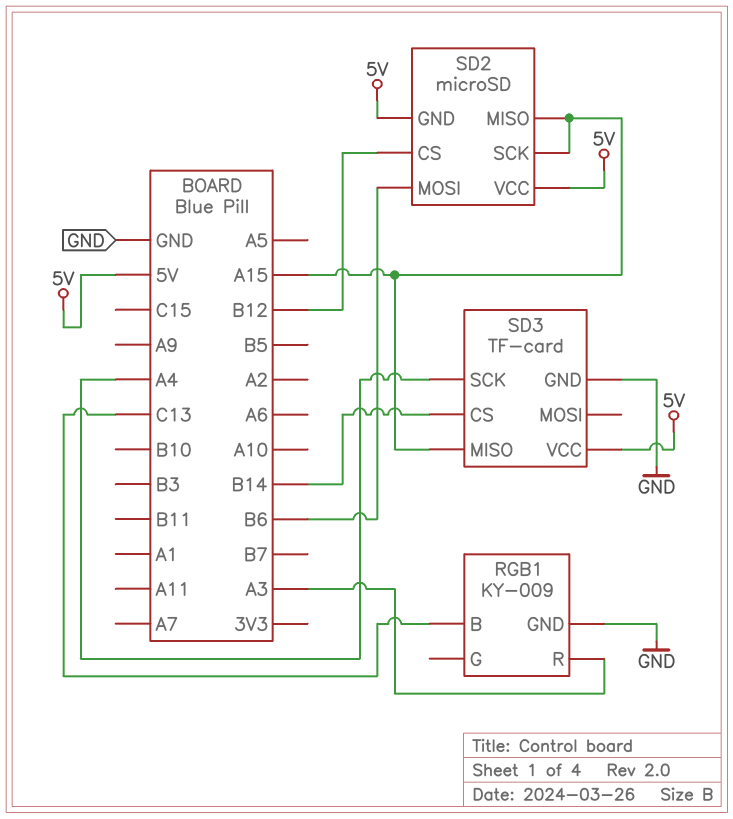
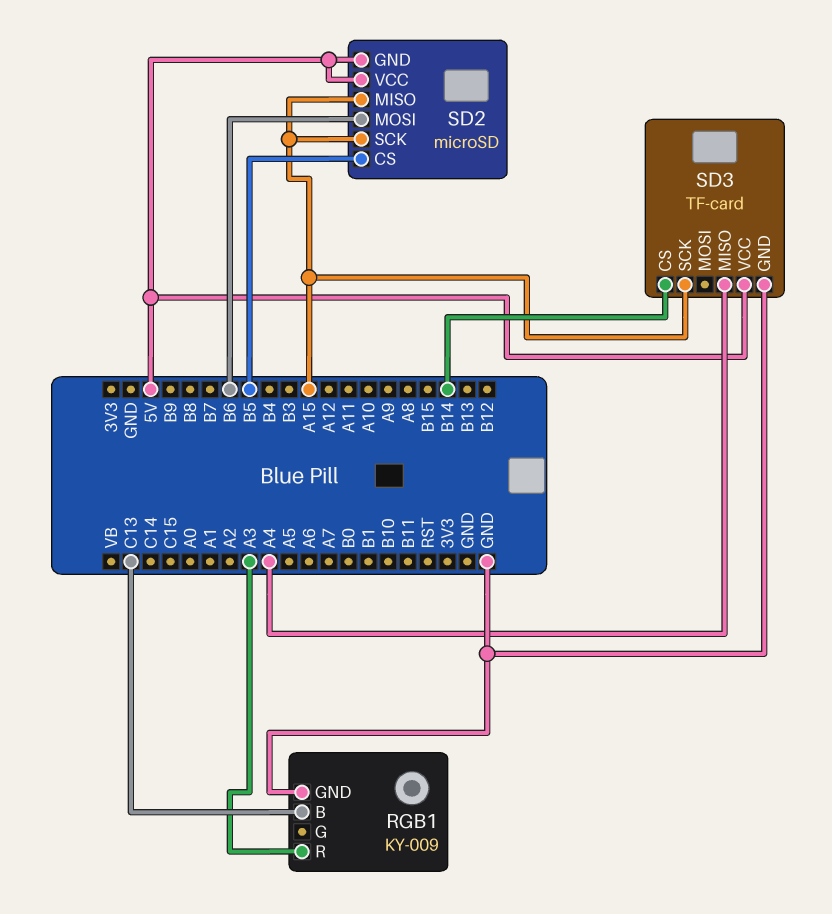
SD2 pin CS: B12 -> B5
SD3 pin MISO: A15 -> A4
SD3 pin SCK: A4 -> A15

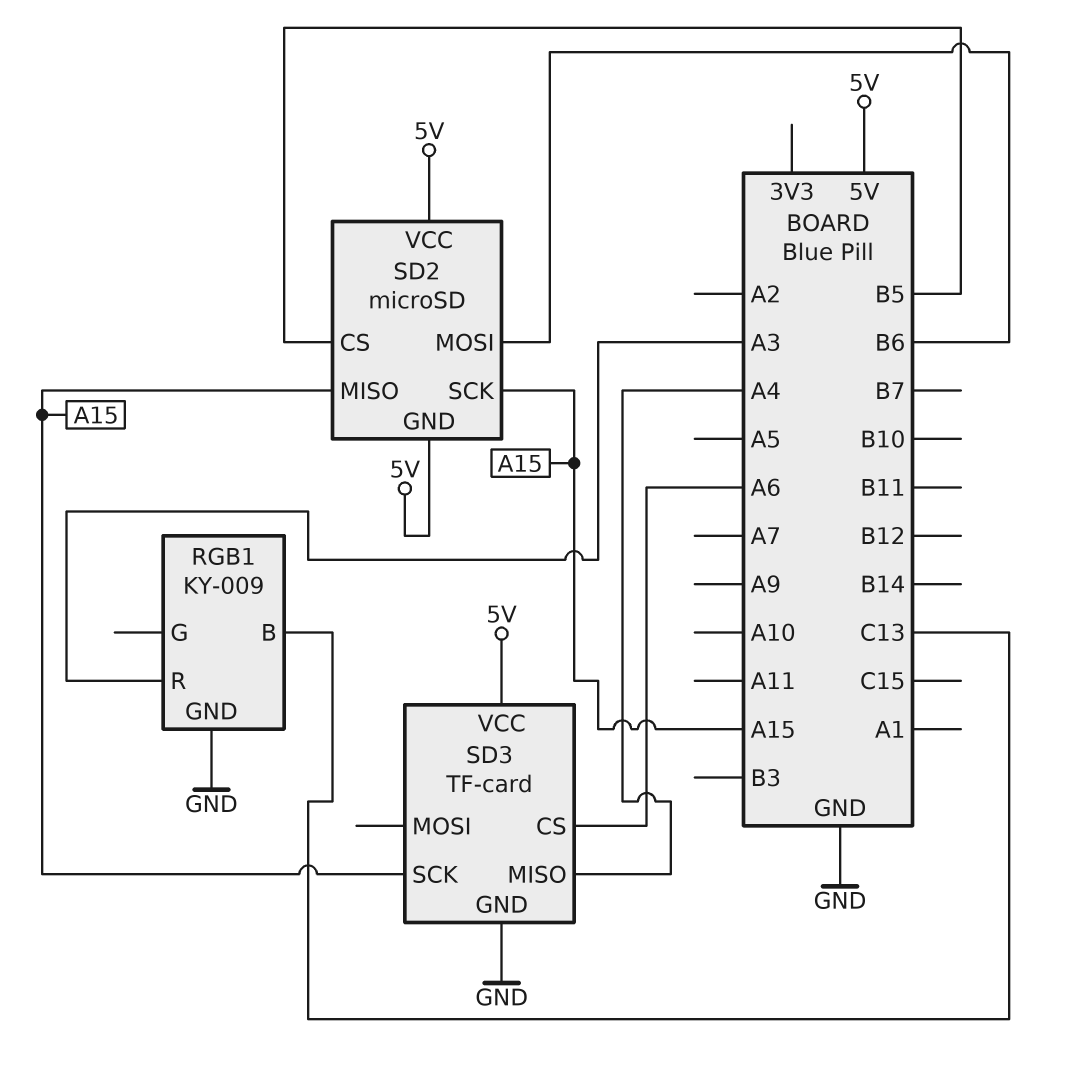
SD3 pin CS: B14 -> A6

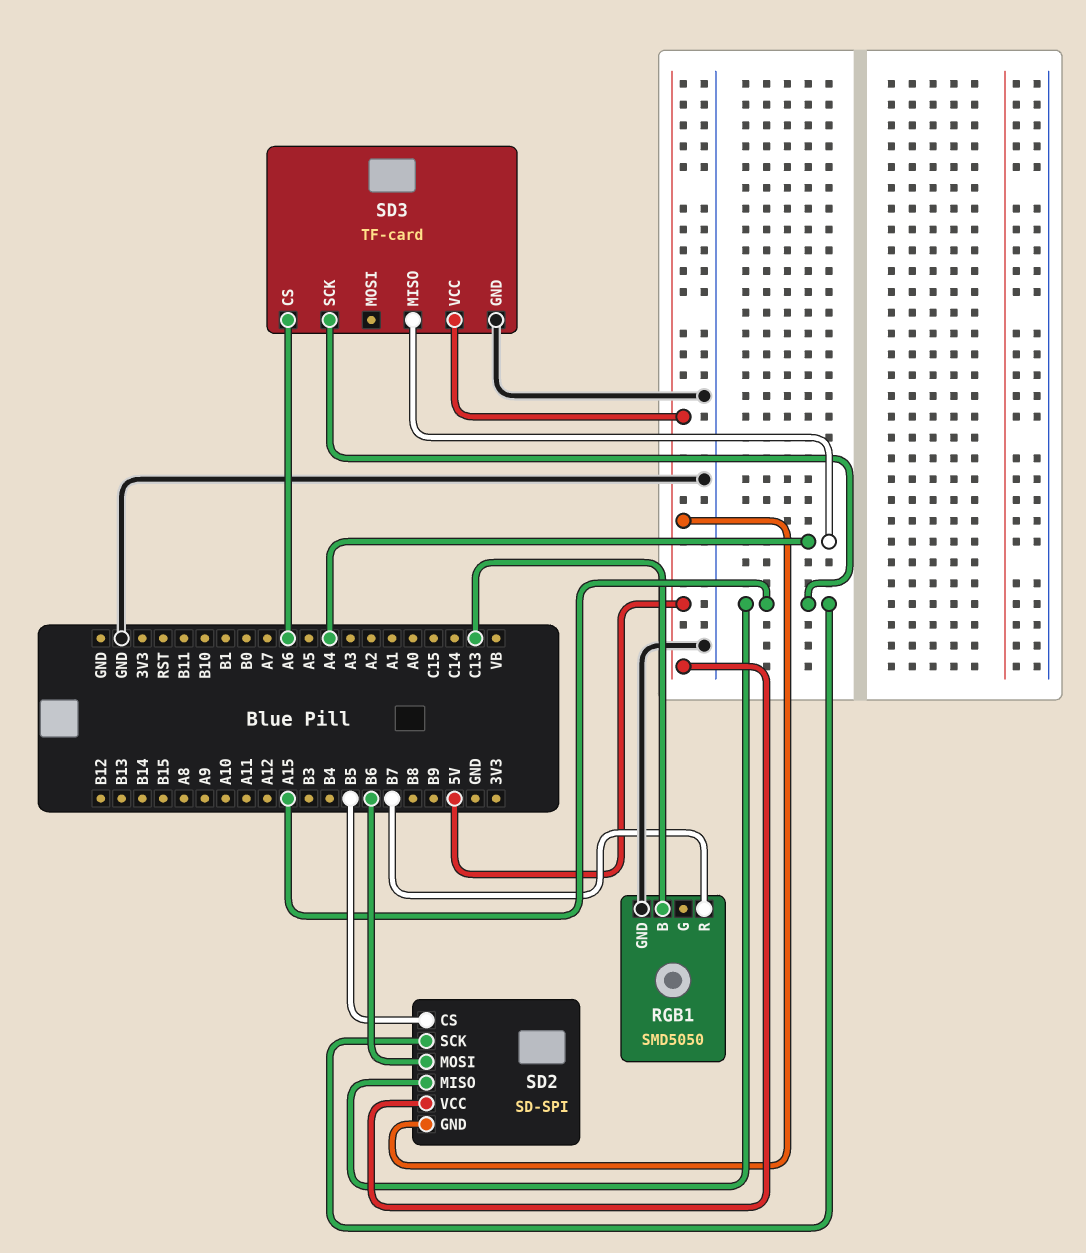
RGB1: KY-009 -> SMD5050
RGB1 pin R: A3 -> B7
SD2: microSD -> SD-SPI

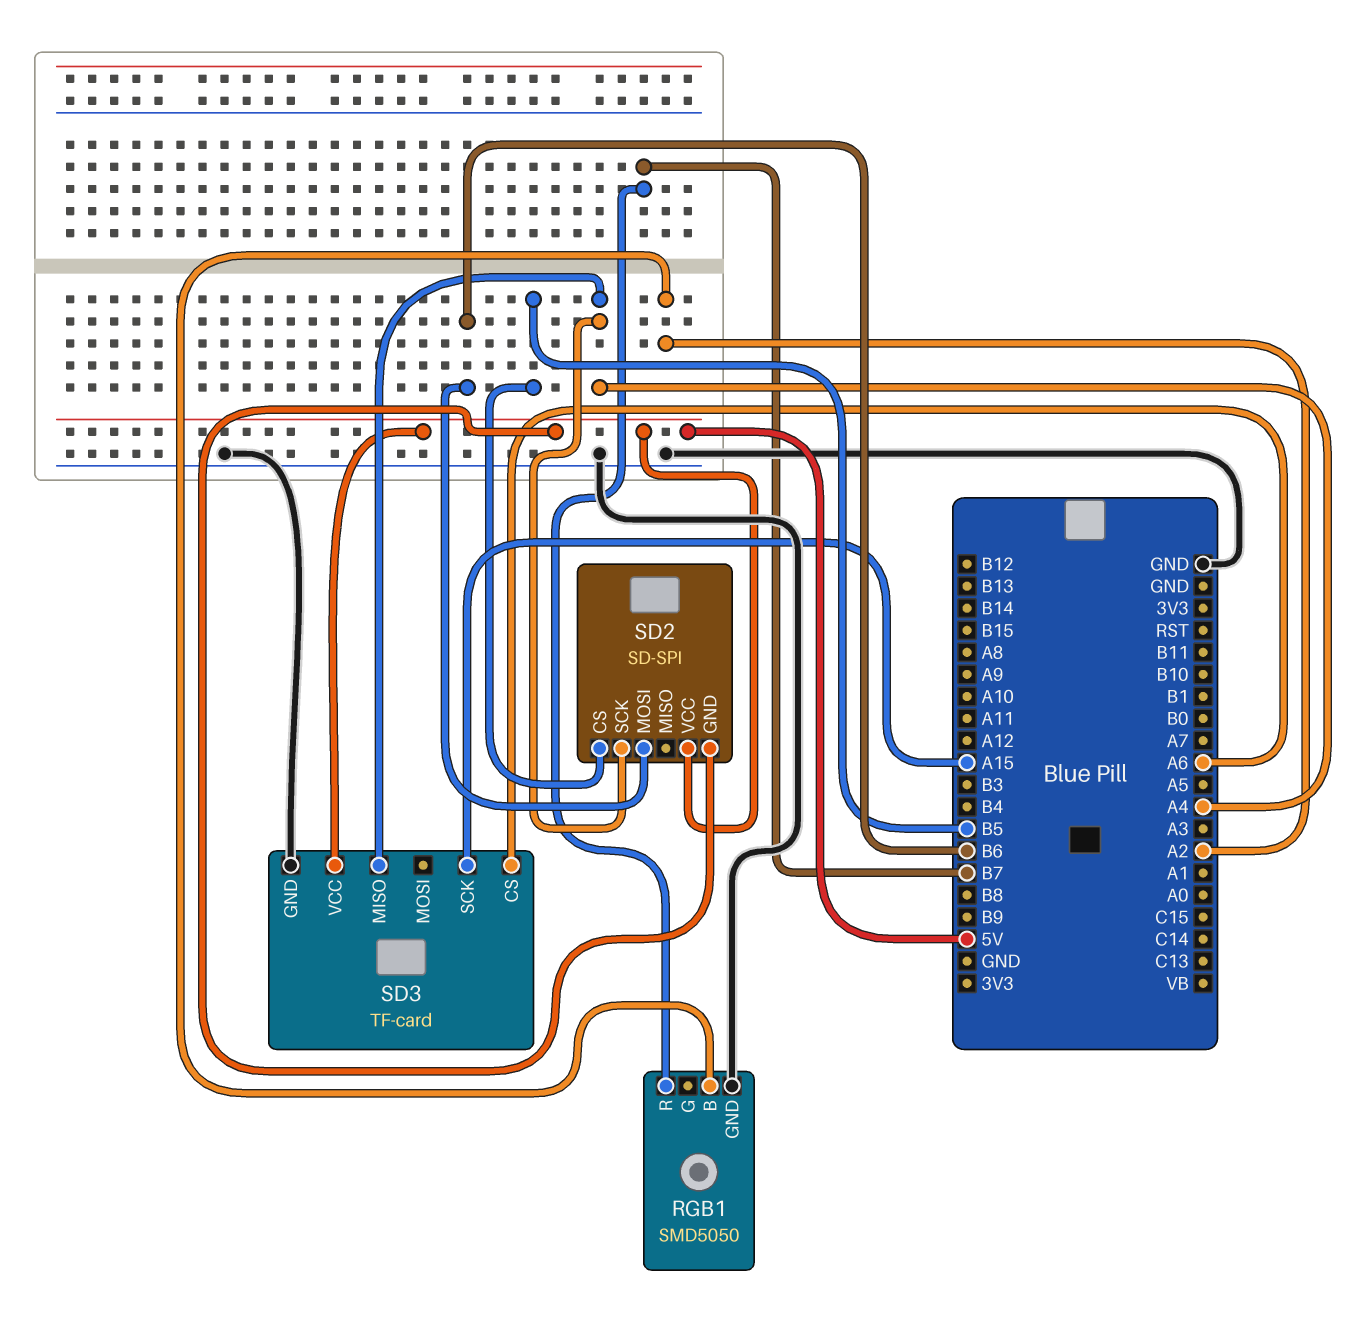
RGB1 pin B: C13 -> A2
SD2 pin MISO: A15 -> none
SD2 pin SCK: A15 -> A4

